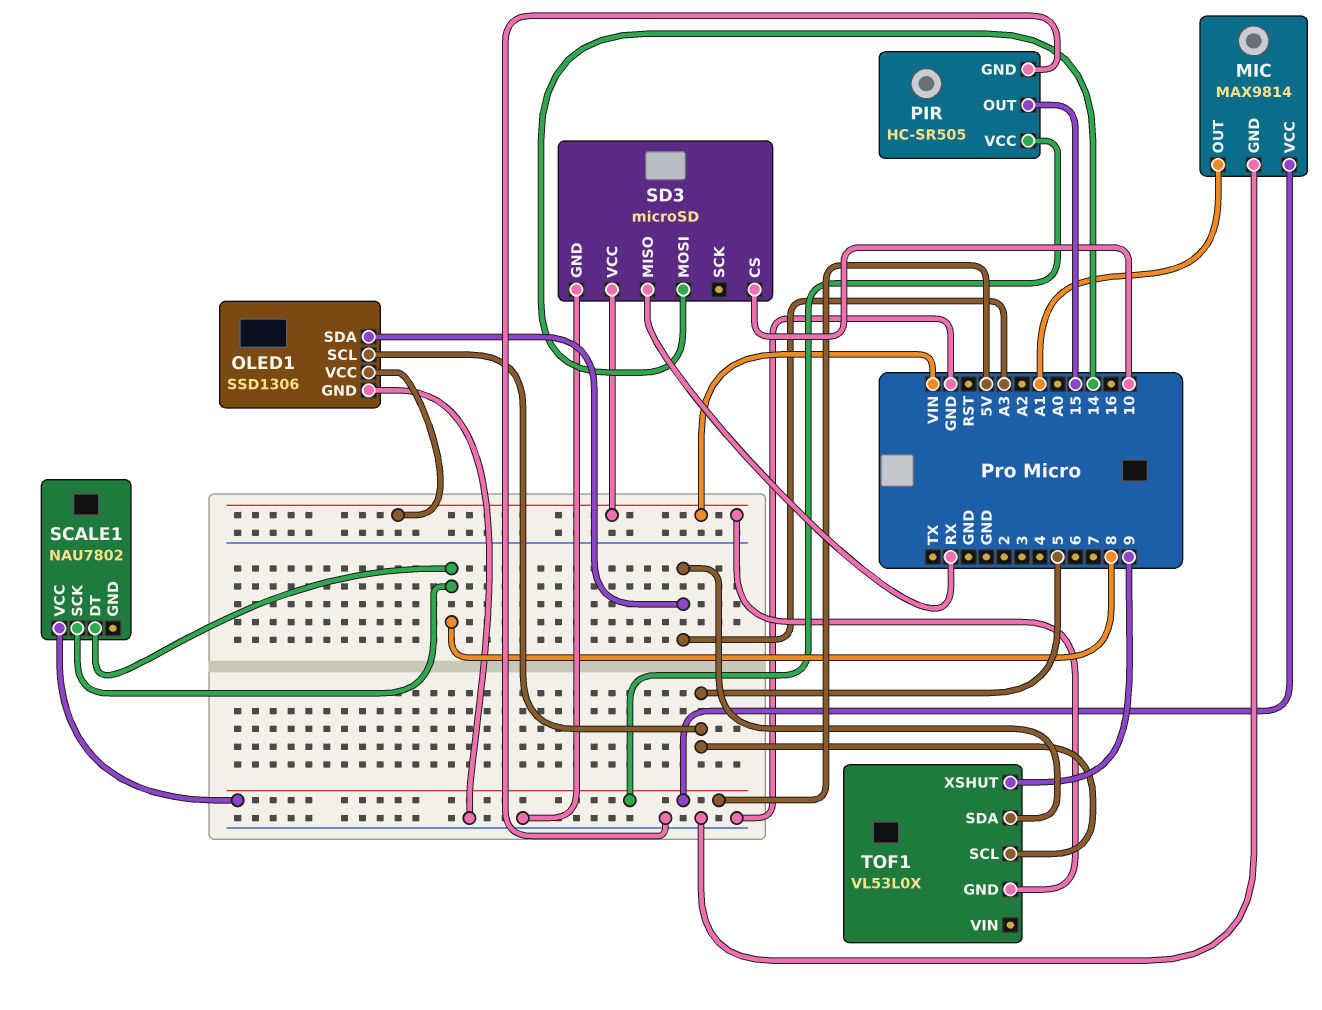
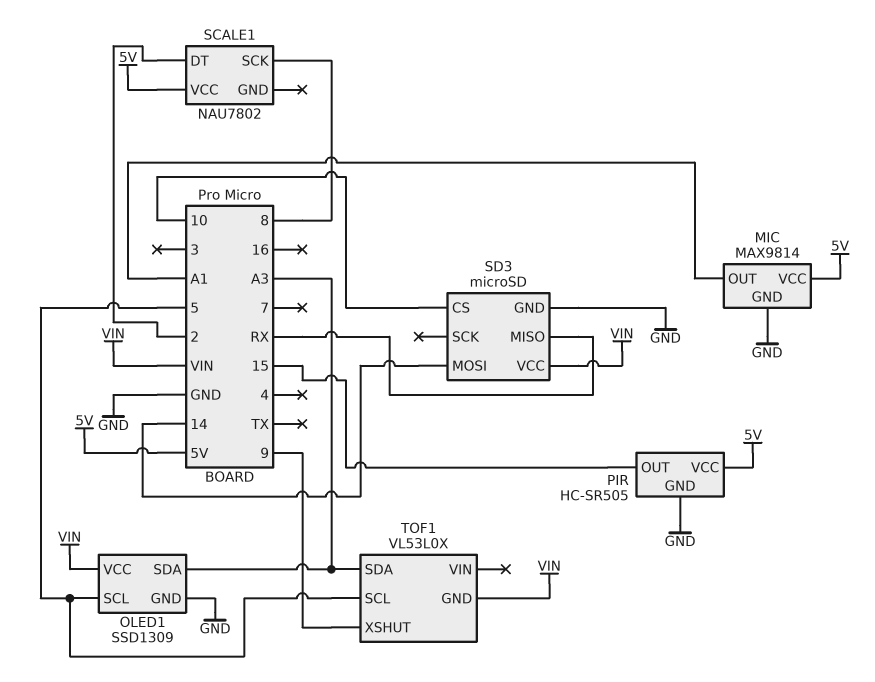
OLED1: SSD1306 -> SSD1309
SCALE1 pin DT: 8 -> 2

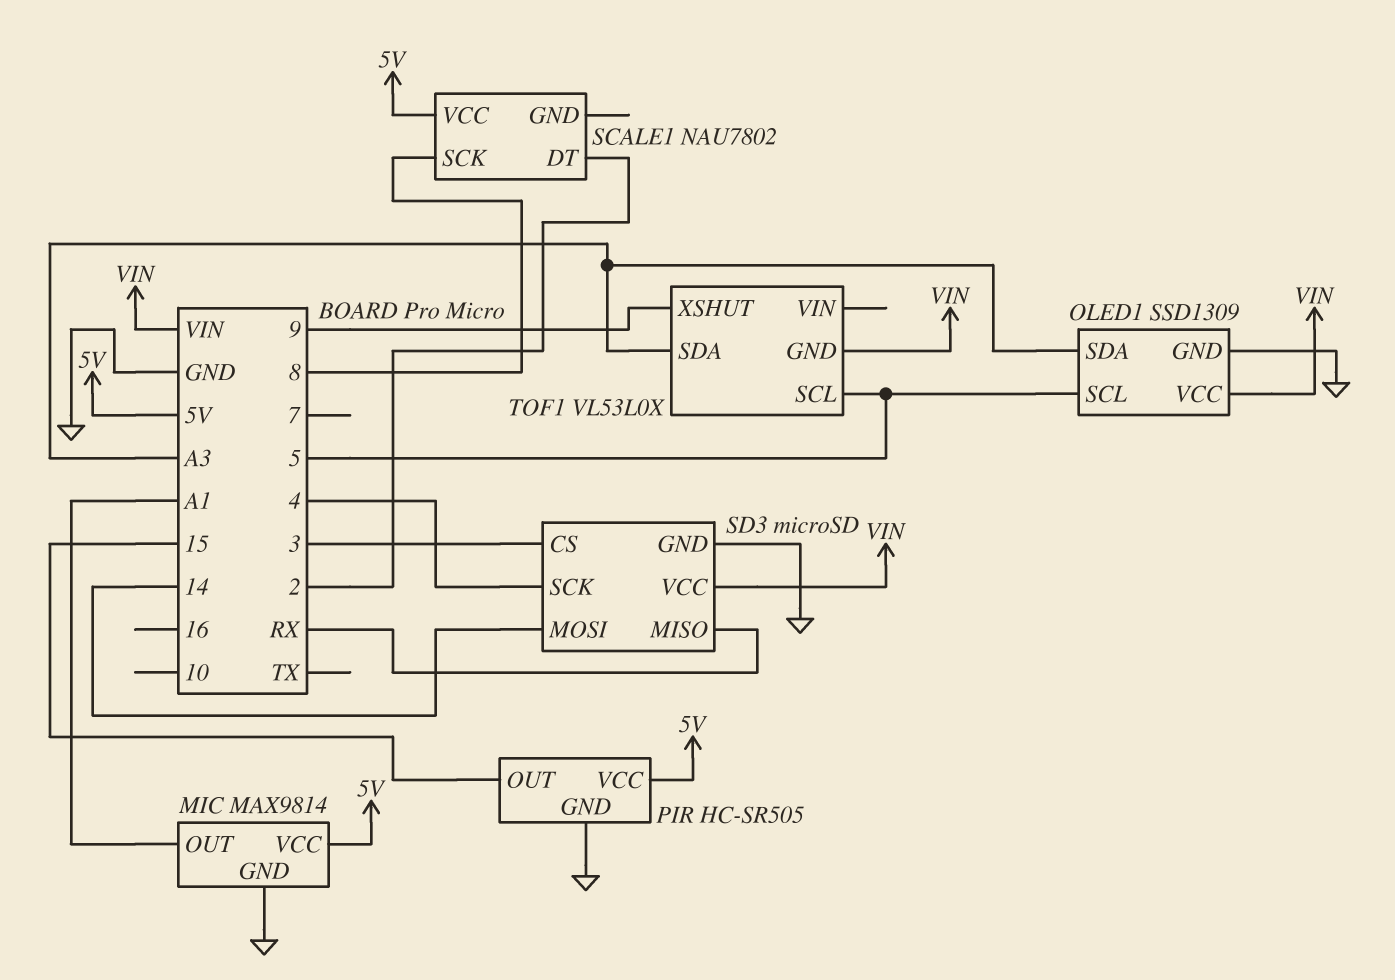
SD3 pin CS: 10 -> 3
SD3 pin SCK: none -> 4

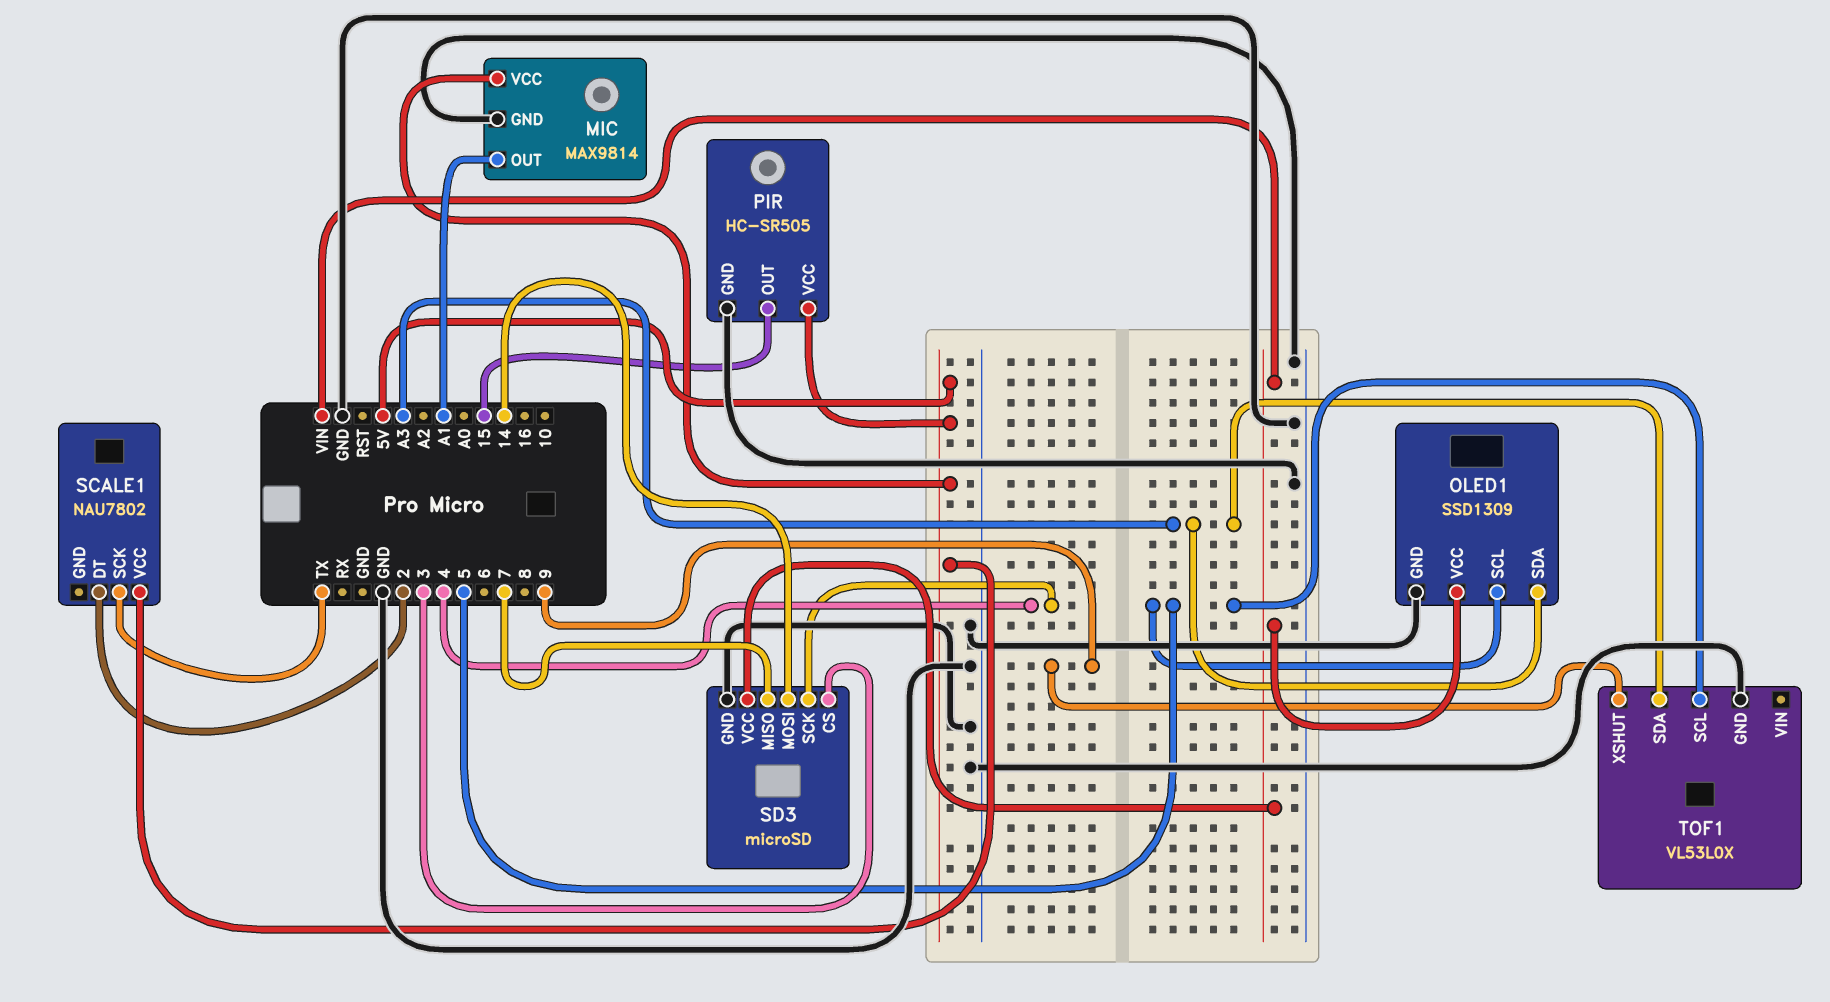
SCALE1 pin SCK: 8 -> TX
SD3 pin MISO: RX -> 7
TOF1 pin GND: VIN -> GND

